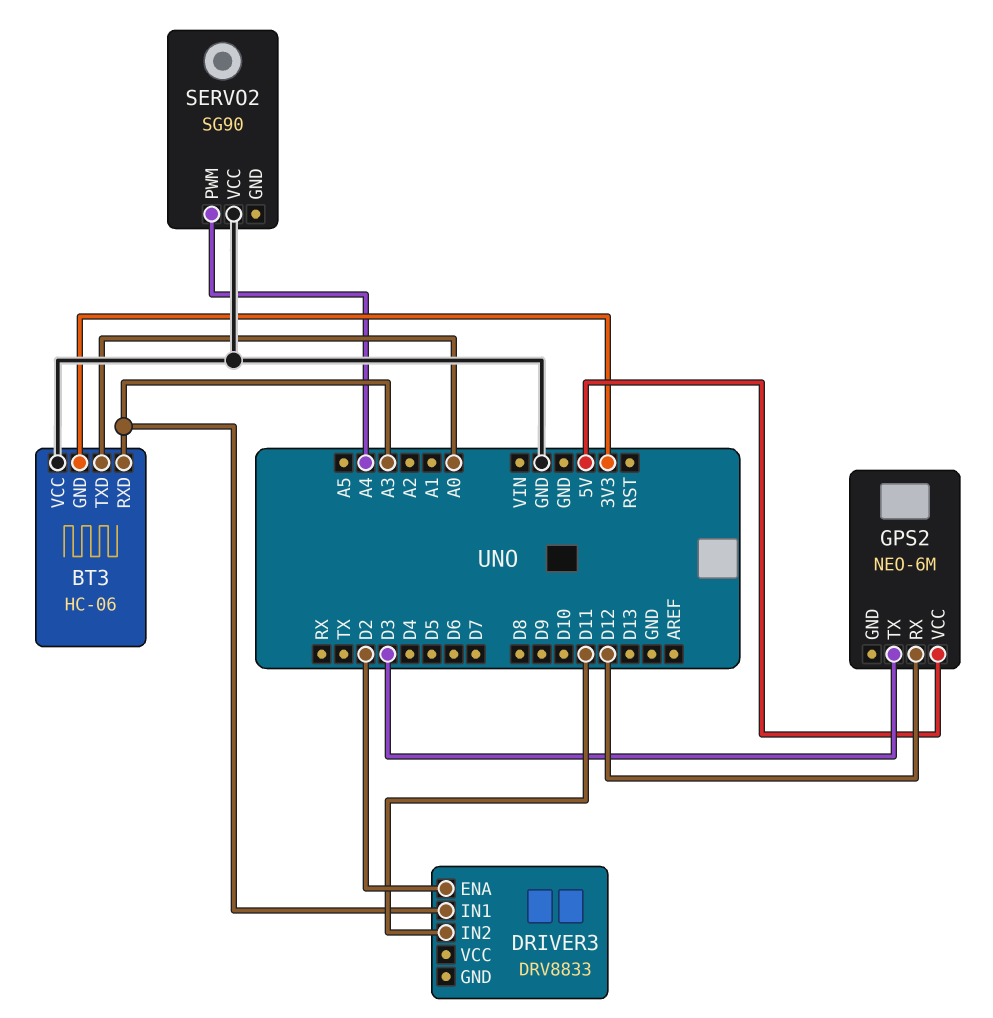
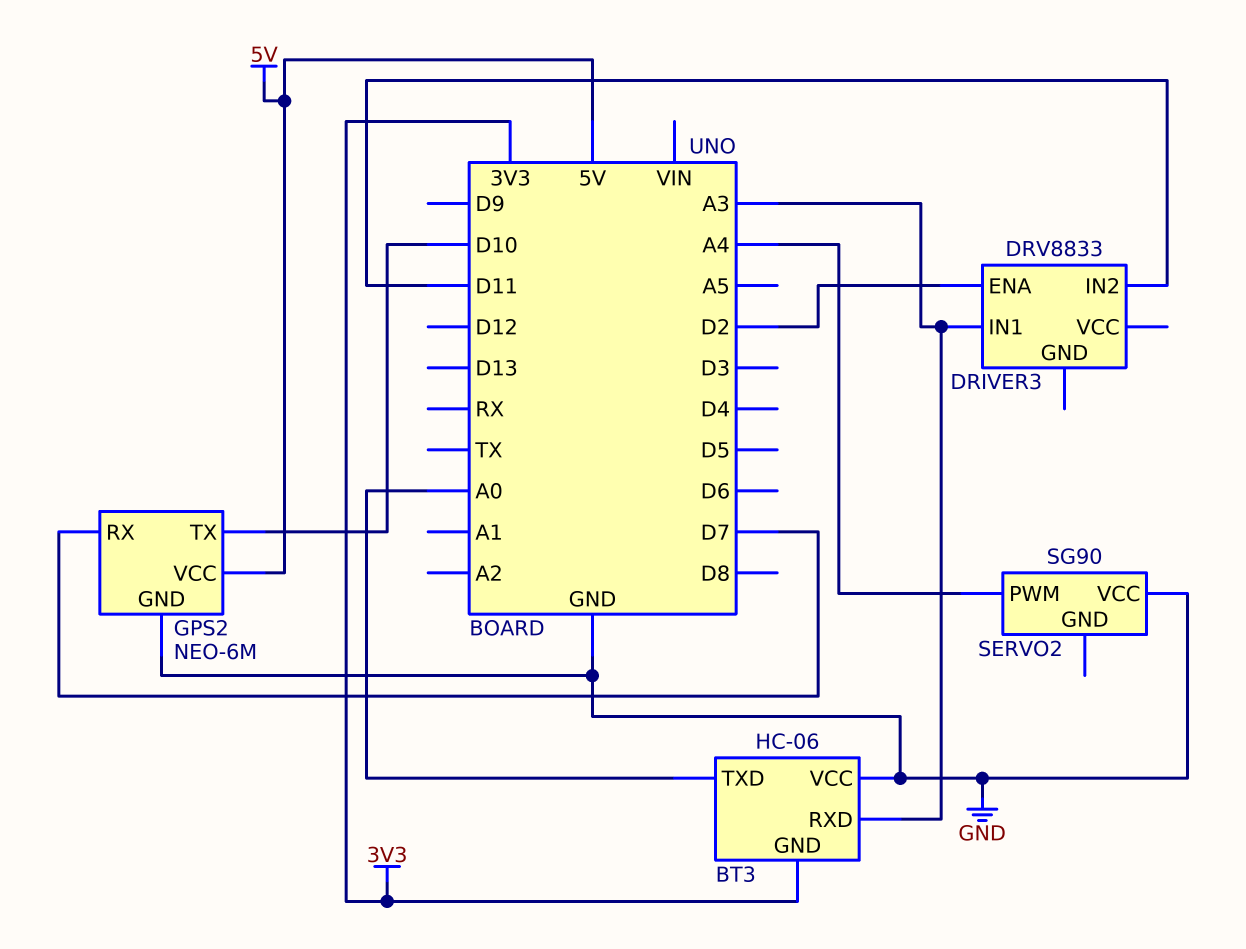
GPS2 pin GND: none -> GND
GPS2 pin RX: D12 -> D7
GPS2 pin TX: D3 -> D10

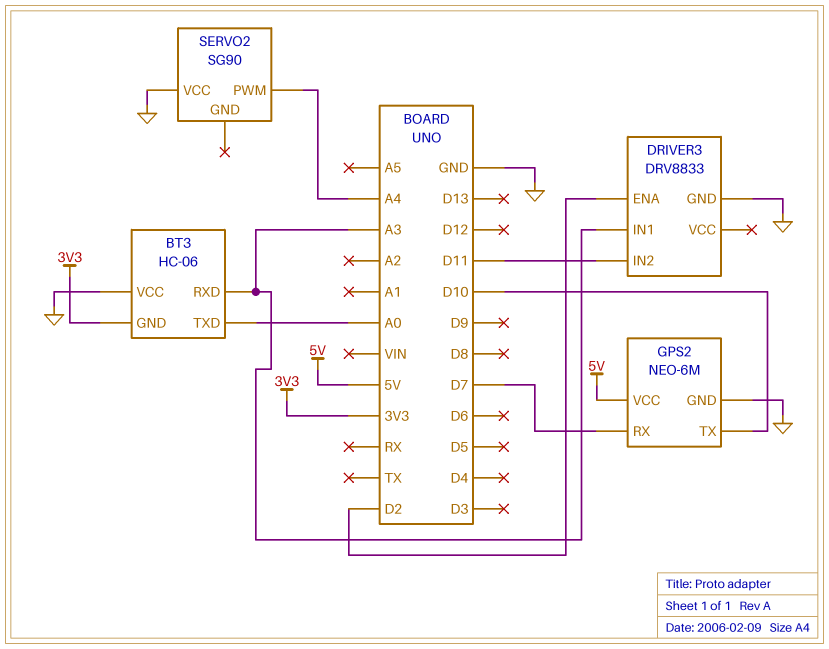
DRIVER3 pin GND: none -> GND

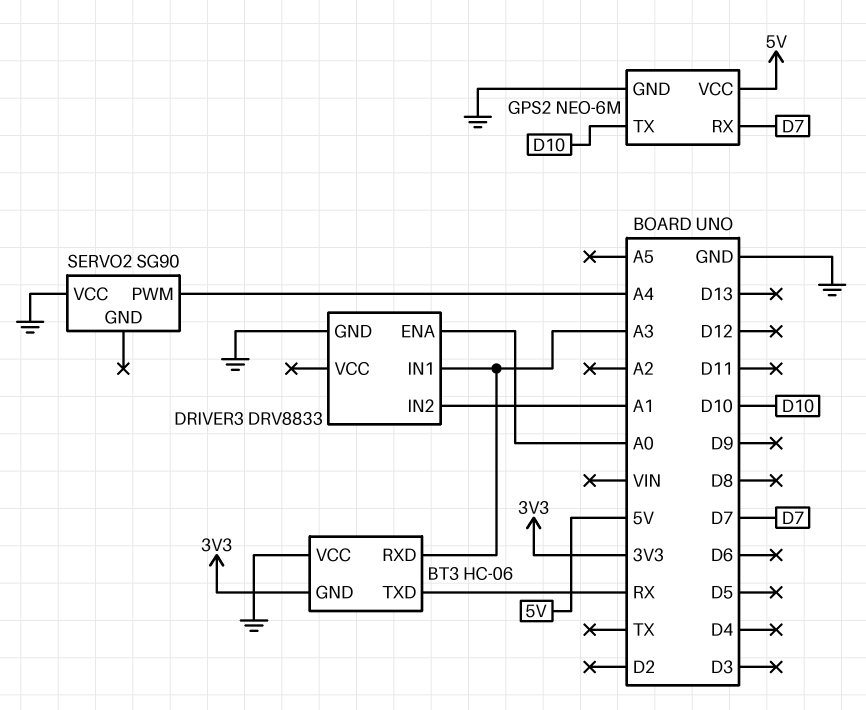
BT3 pin TXD: A0 -> RX
DRIVER3 pin ENA: D2 -> A0
DRIVER3 pin IN2: D11 -> A1

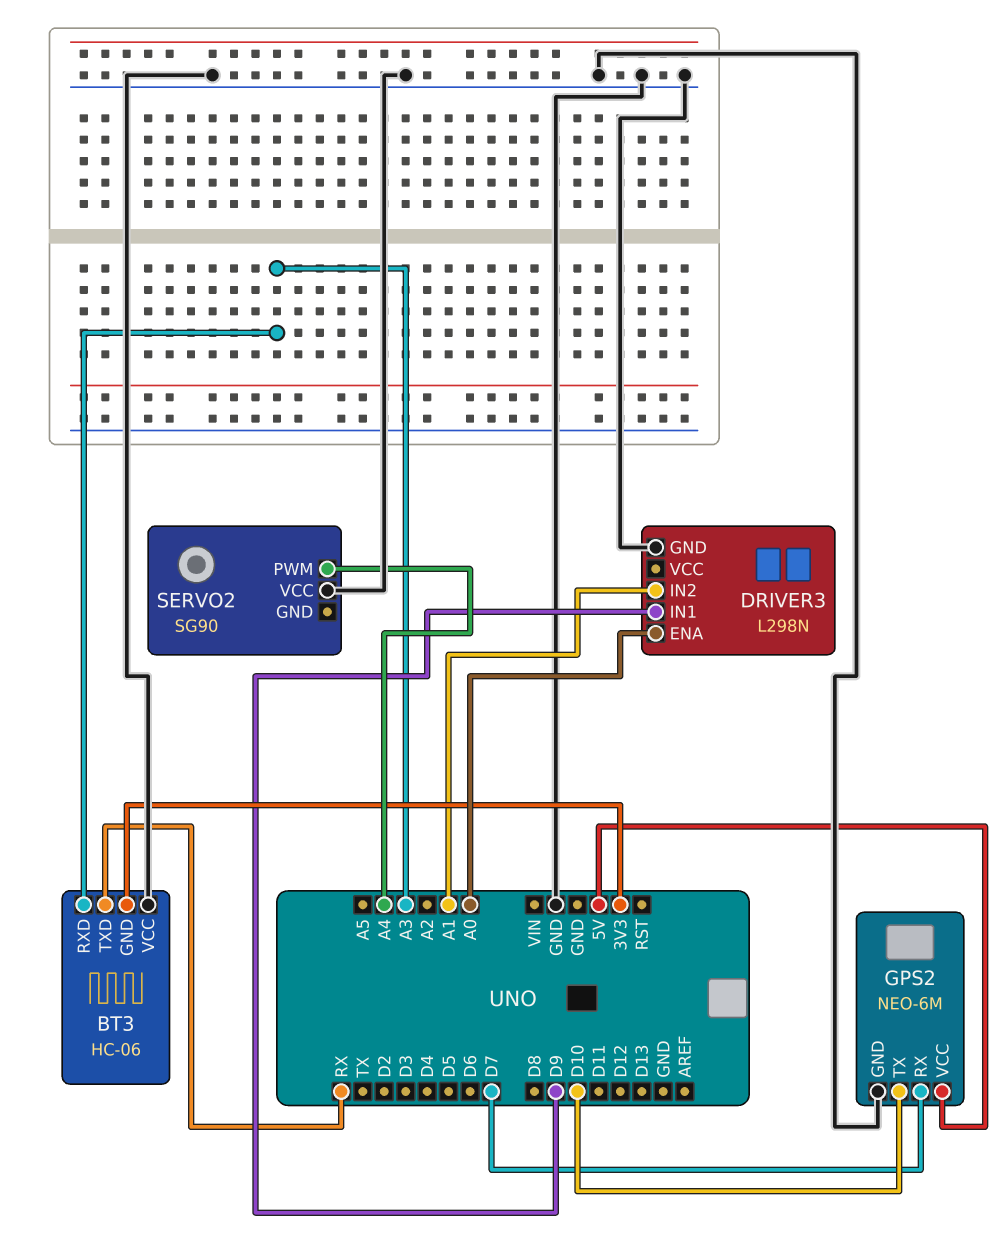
DRIVER3: DRV8833 -> L298N
DRIVER3 pin IN1: A3 -> D9

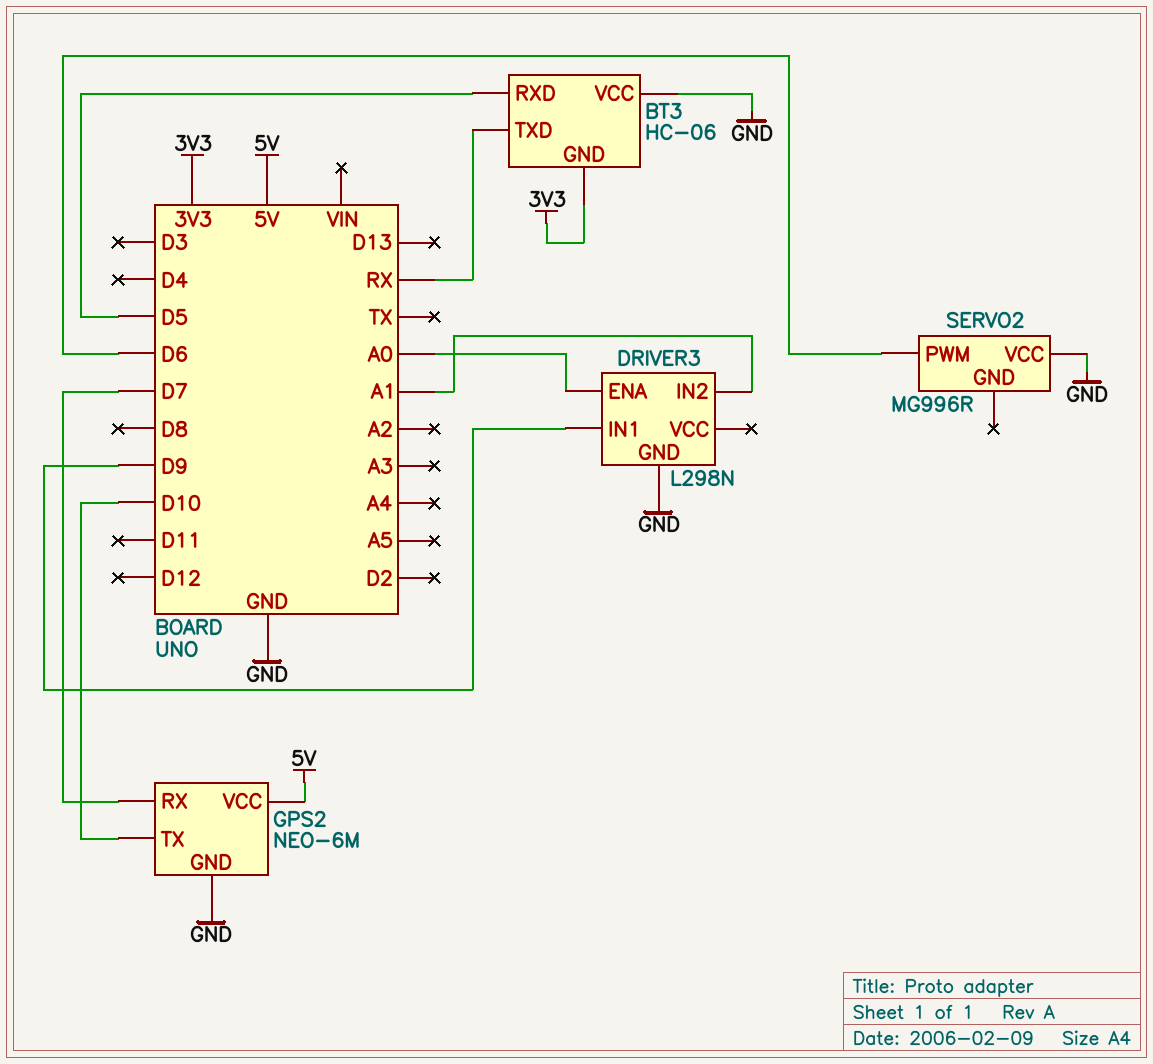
BT3 pin RXD: A3 -> D5
SERVO2: SG90 -> MG996R
SERVO2 pin PWM: A4 -> D6

